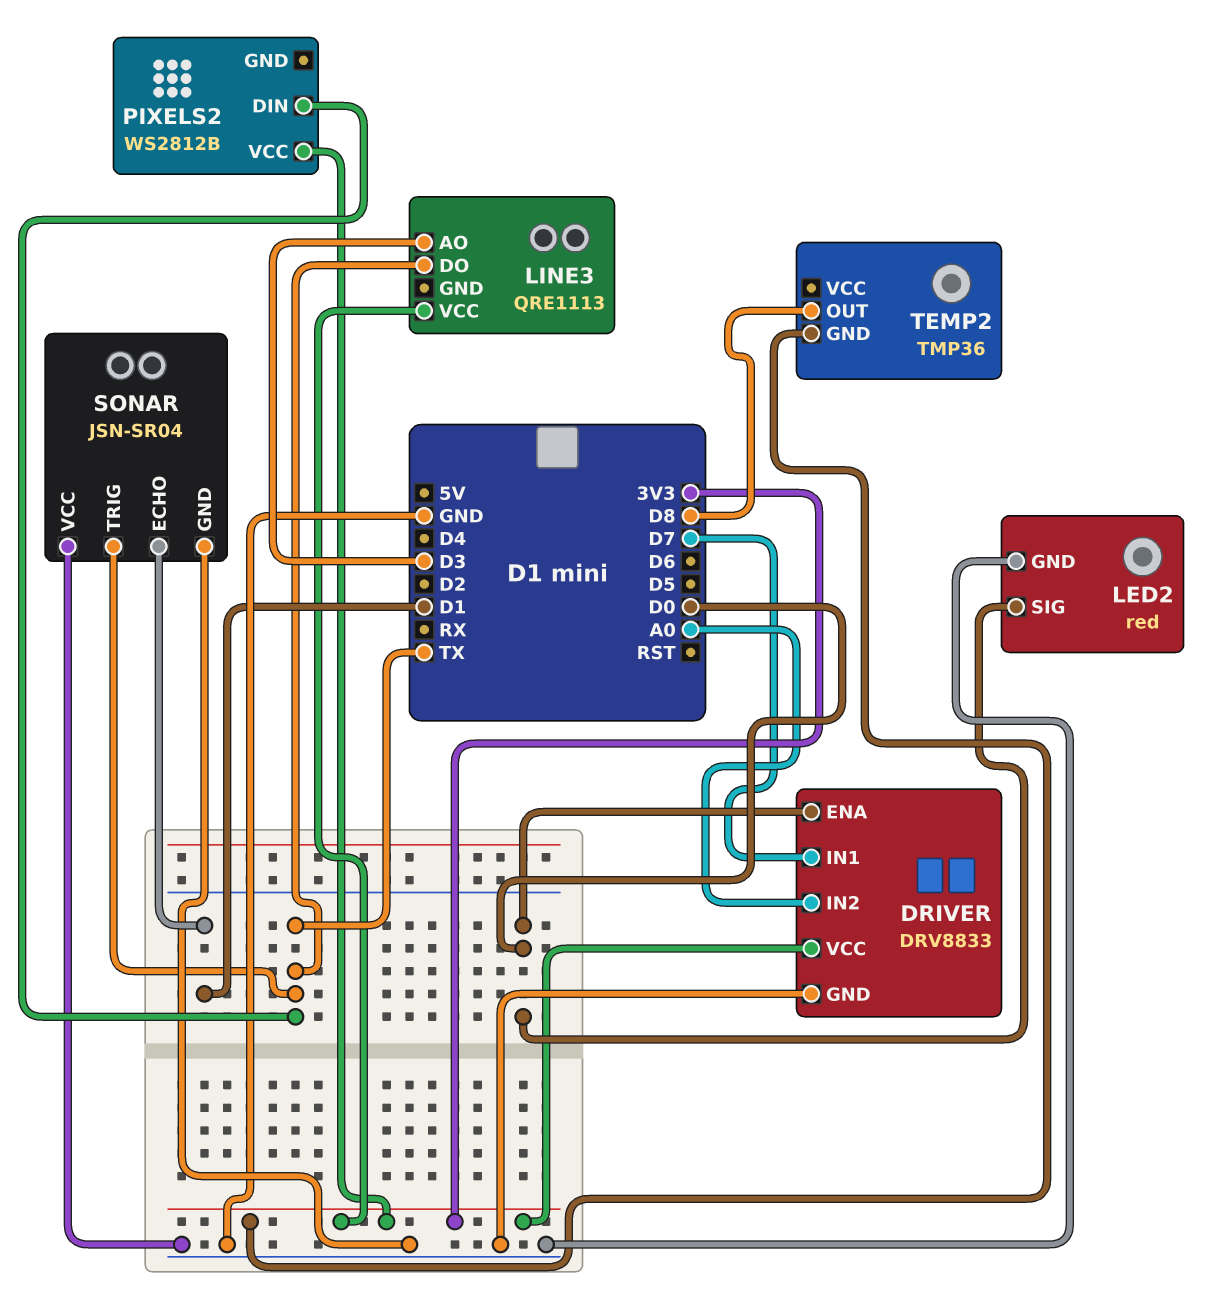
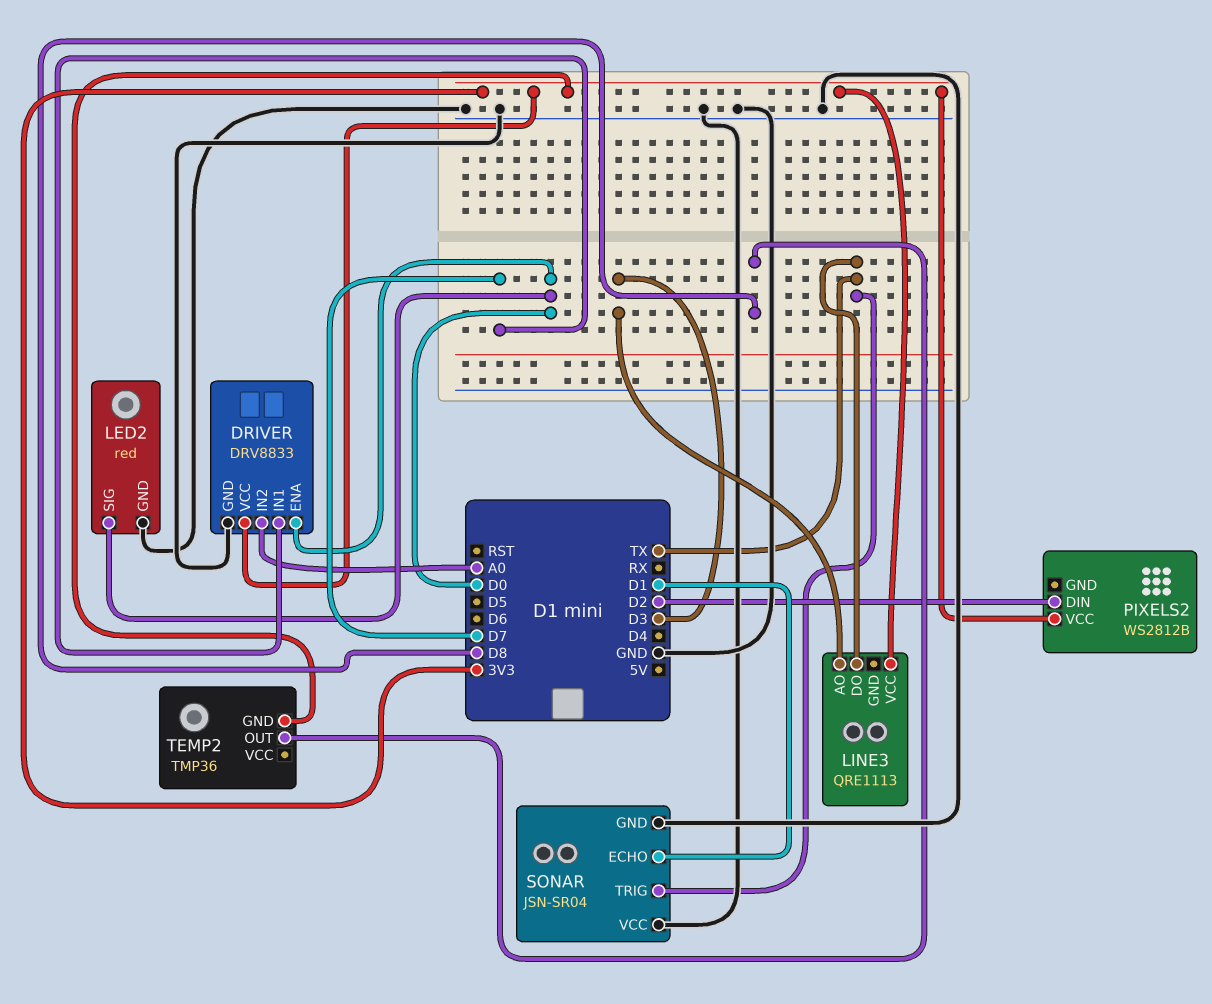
PIXELS2 pin DIN: TX -> D2

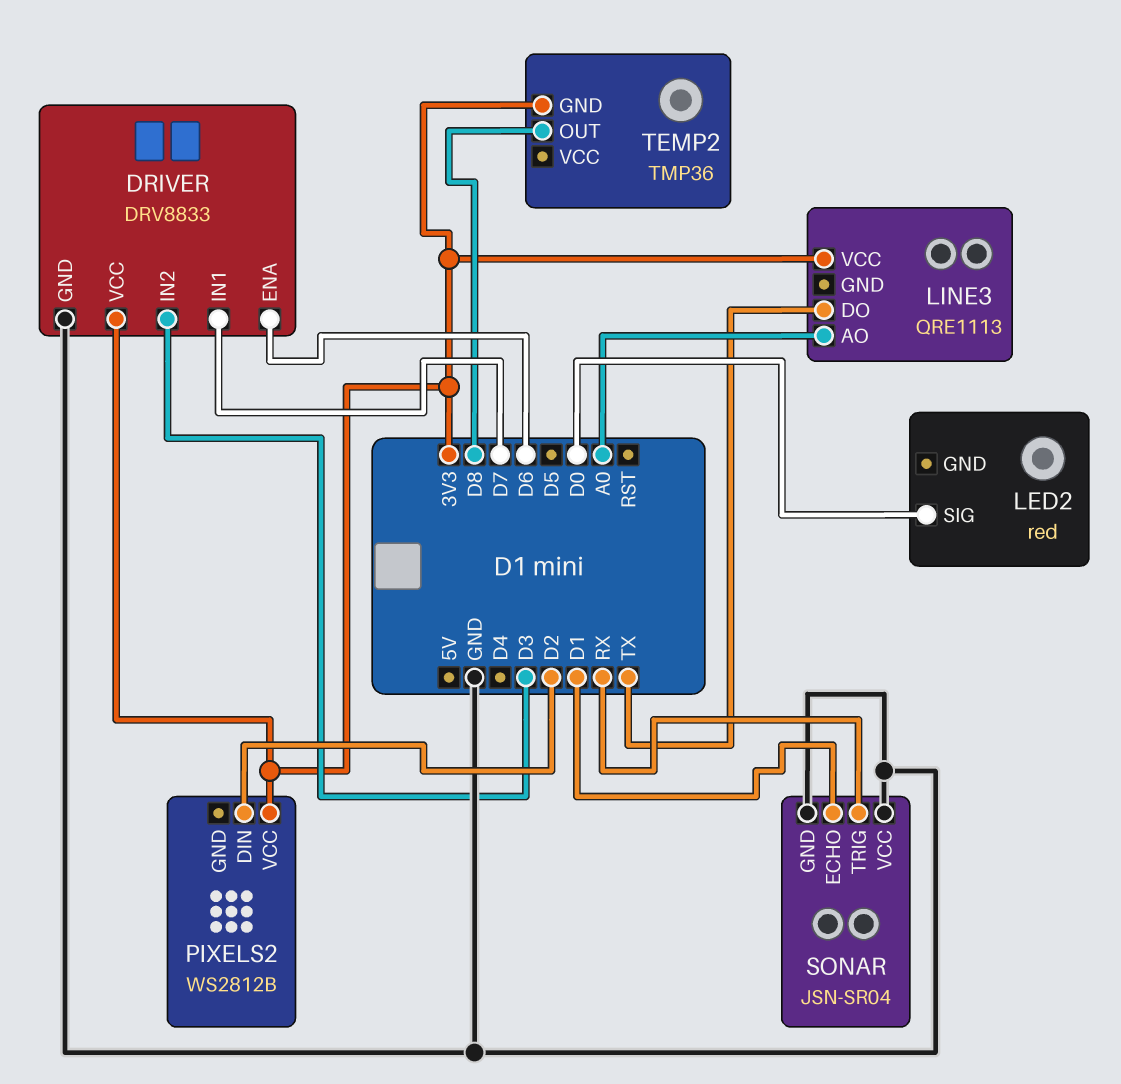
DRIVER pin ENA: D0 -> D6
DRIVER pin IN2: A0 -> D3
LED2 pin GND: GND -> none
LINE3 pin AO: D3 -> A0
SONAR pin TRIG: TX -> RX

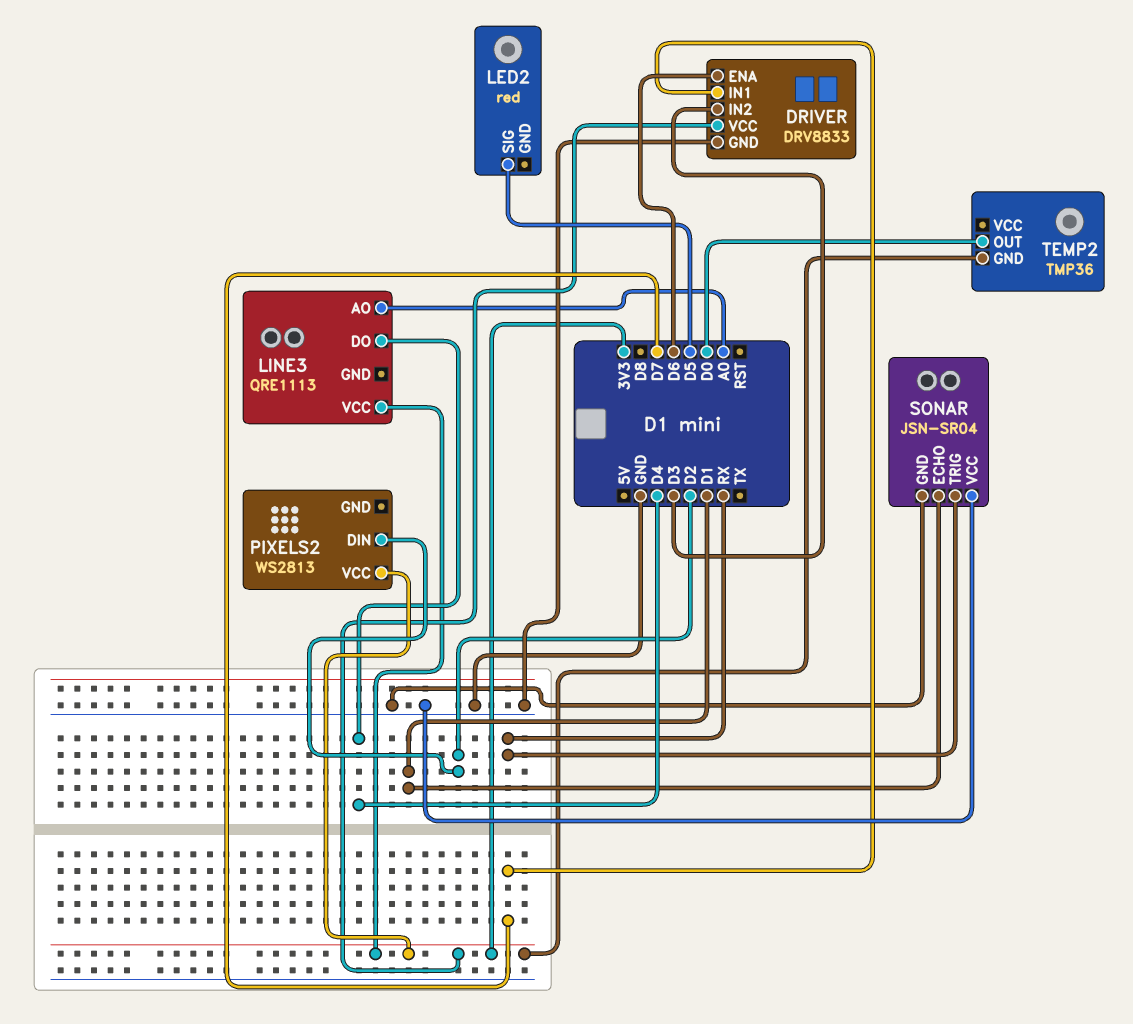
LED2 pin SIG: D0 -> D5
LINE3 pin DO: TX -> D4
PIXELS2: WS2812B -> WS2813
TEMP2 pin OUT: D8 -> D0

